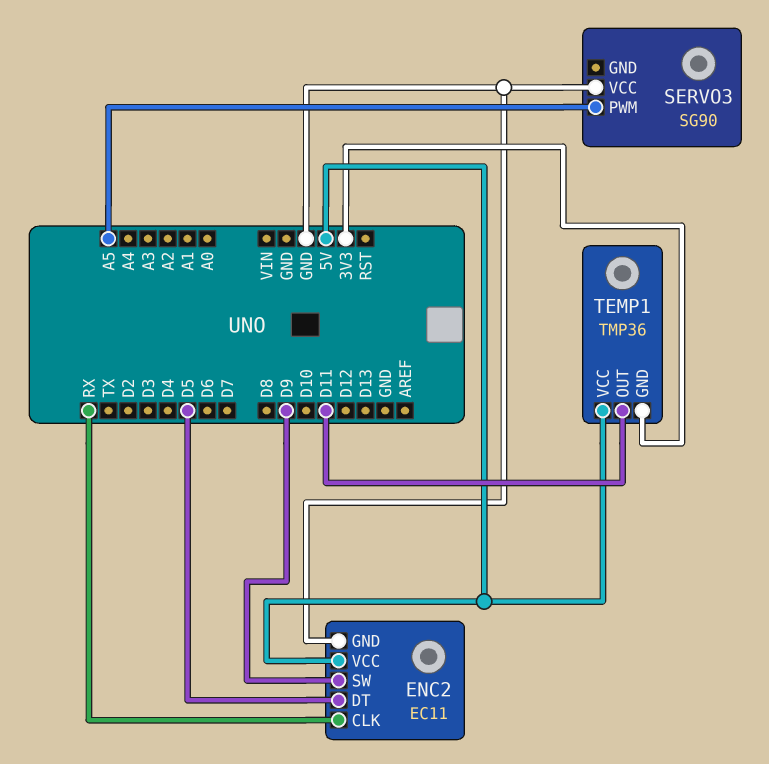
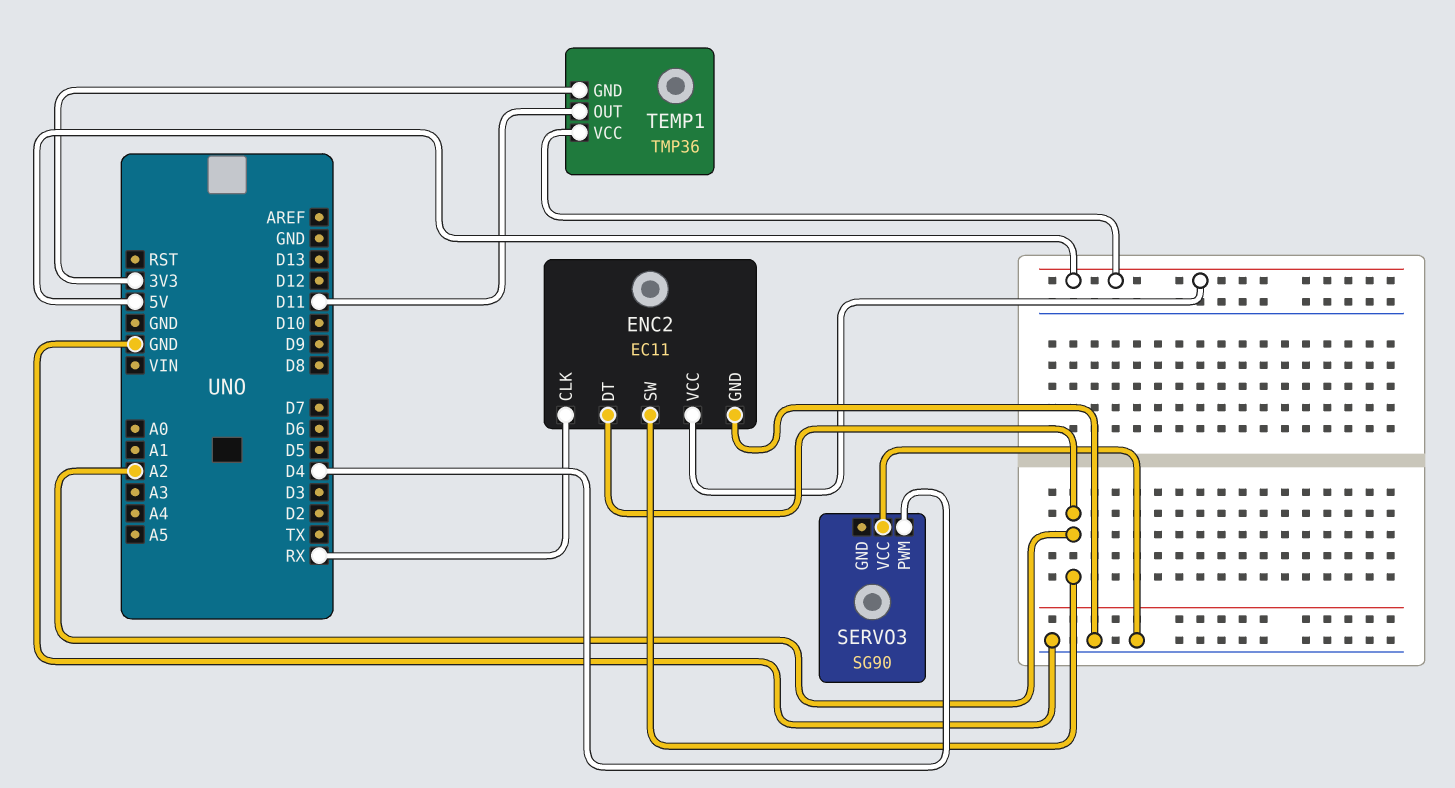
ENC2 pin DT: D5 -> A2
ENC2 pin SW: D9 -> A2
SERVO3 pin PWM: A5 -> D4

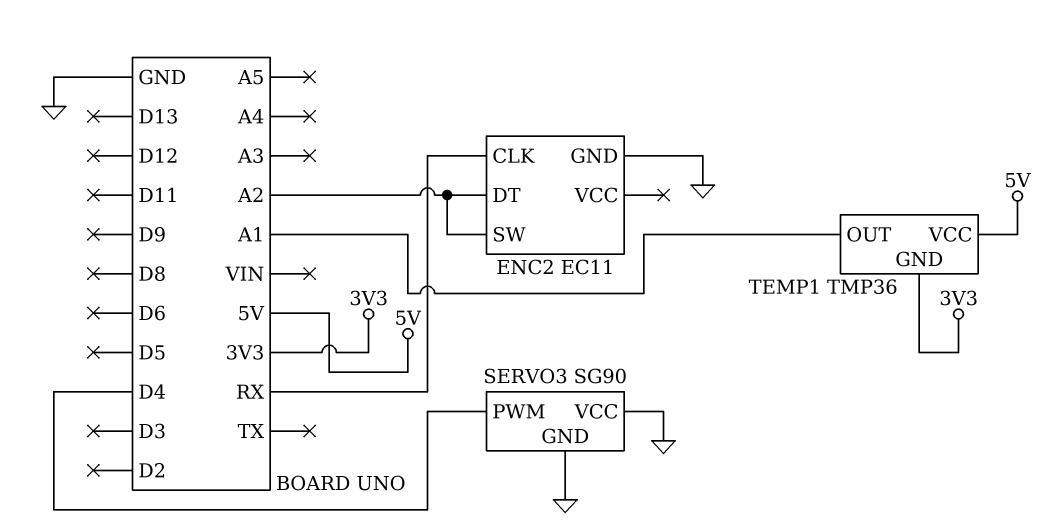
ENC2 pin VCC: 5V -> none
SERVO3 pin GND: none -> GND
TEMP1 pin OUT: D11 -> A1

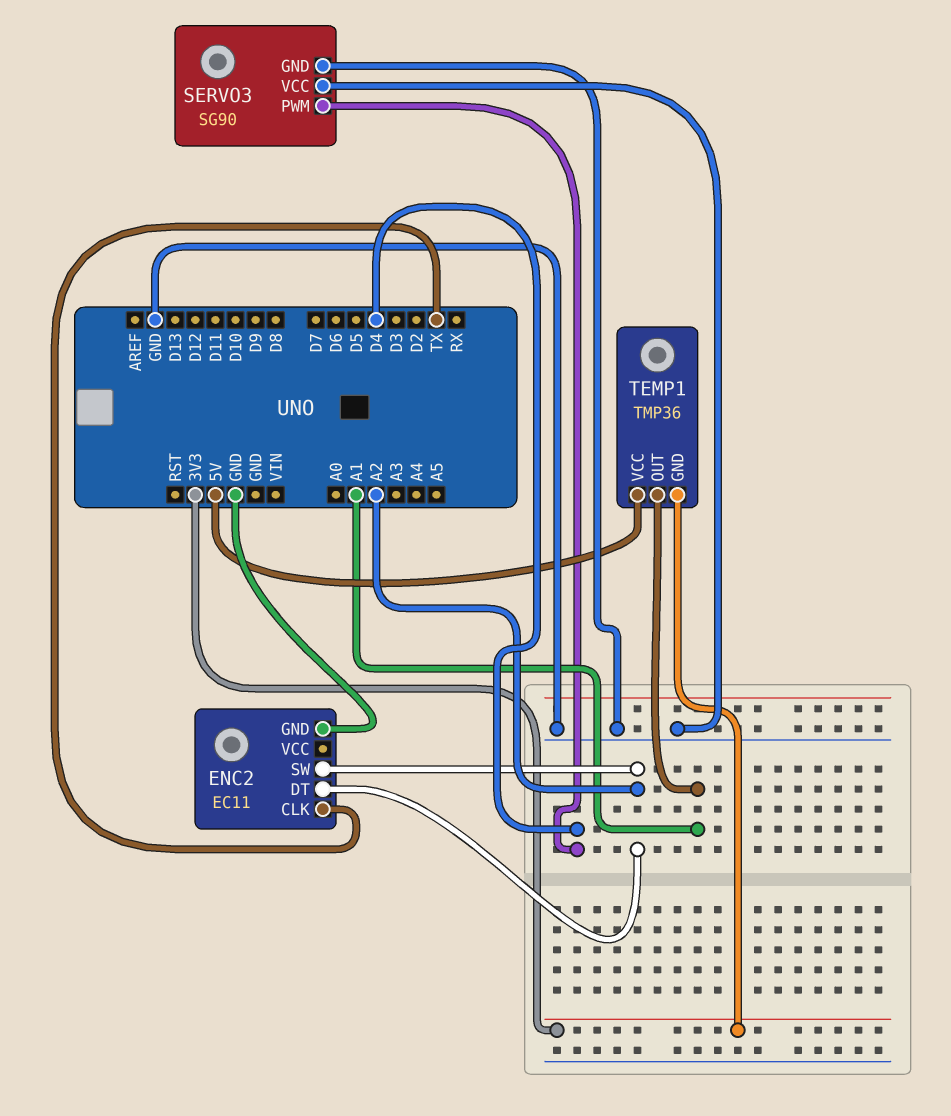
ENC2 pin CLK: RX -> TX

